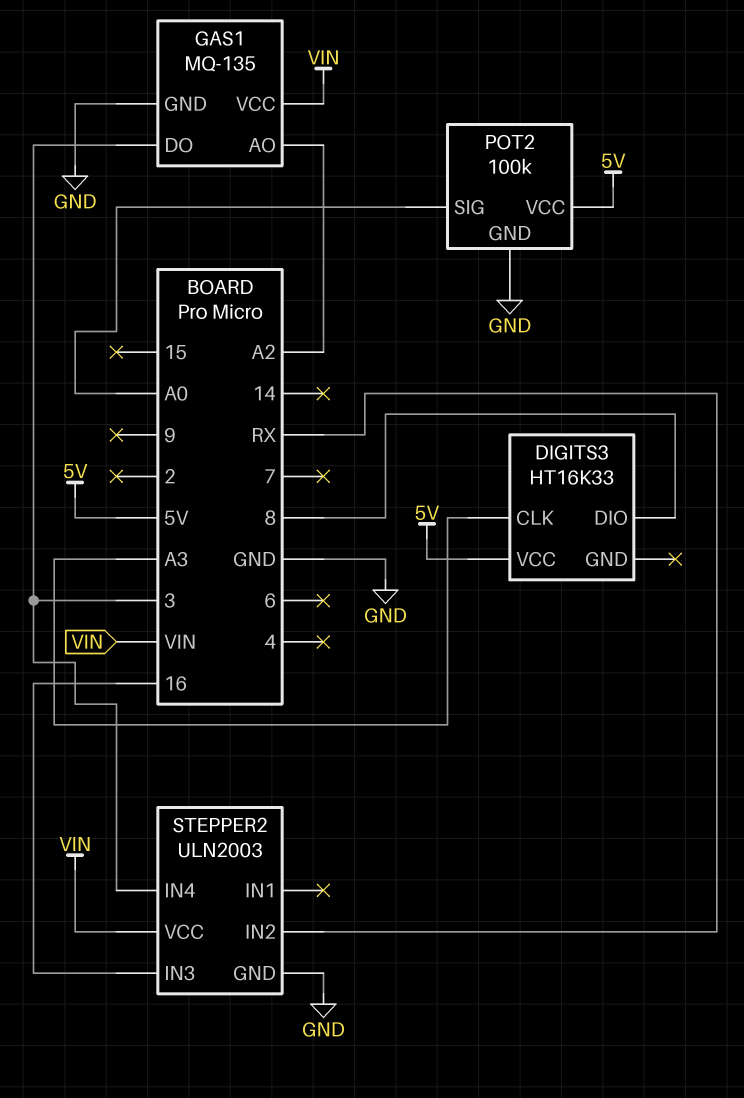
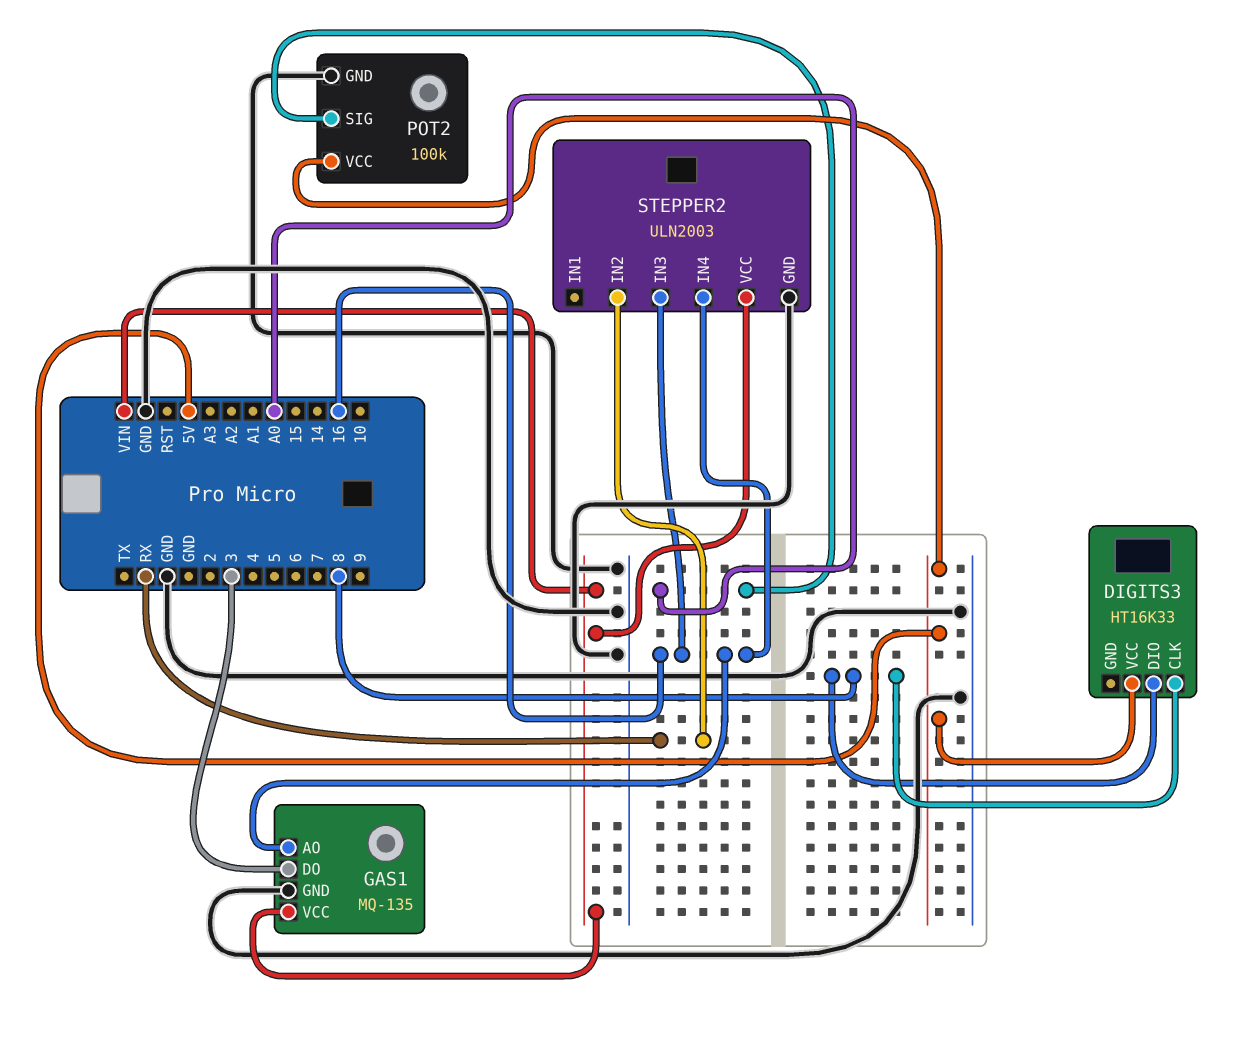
DIGITS3 pin CLK: A3 -> 8
GAS1 pin AO: A2 -> 16
STEPPER2 pin IN4: 3 -> 16

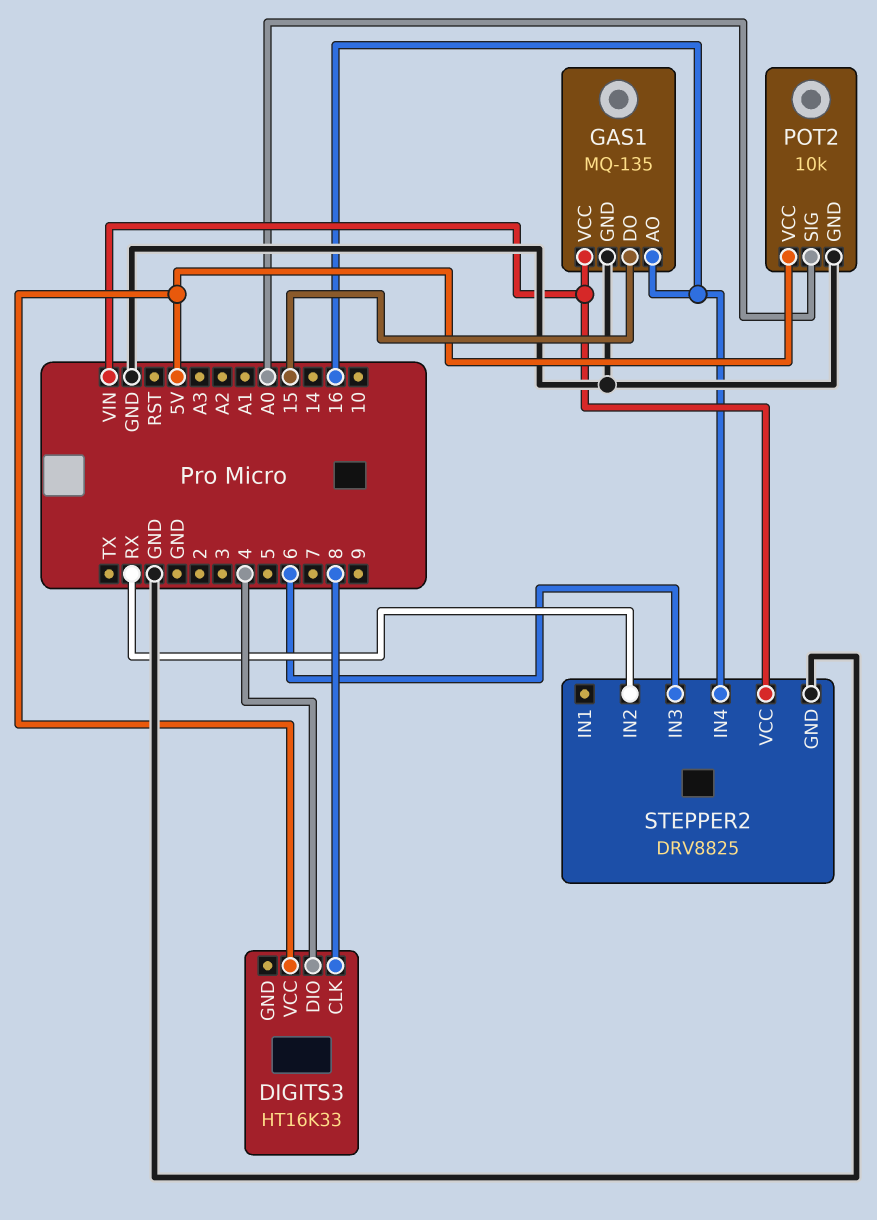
DIGITS3 pin DIO: 8 -> 4
GAS1 pin DO: 3 -> 15
POT2: 100k -> 10k
STEPPER2: ULN2003 -> DRV8825
STEPPER2 pin IN3: 16 -> 6

